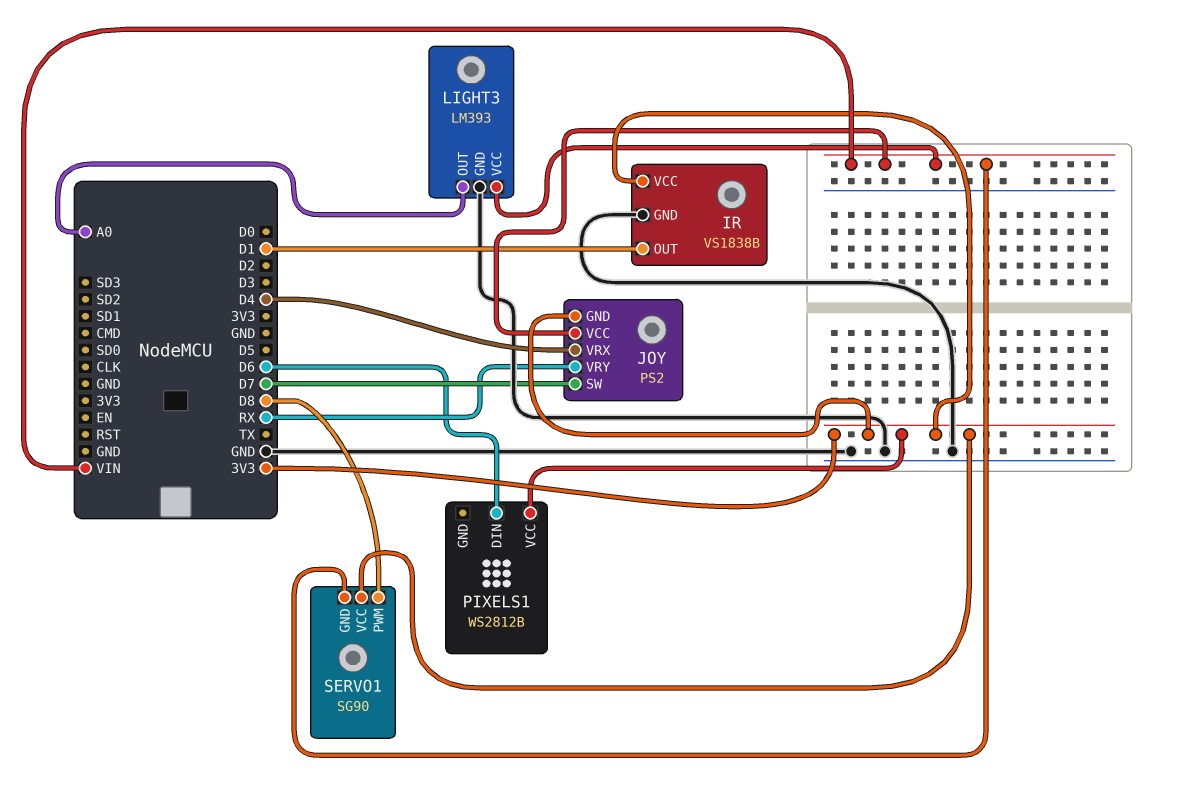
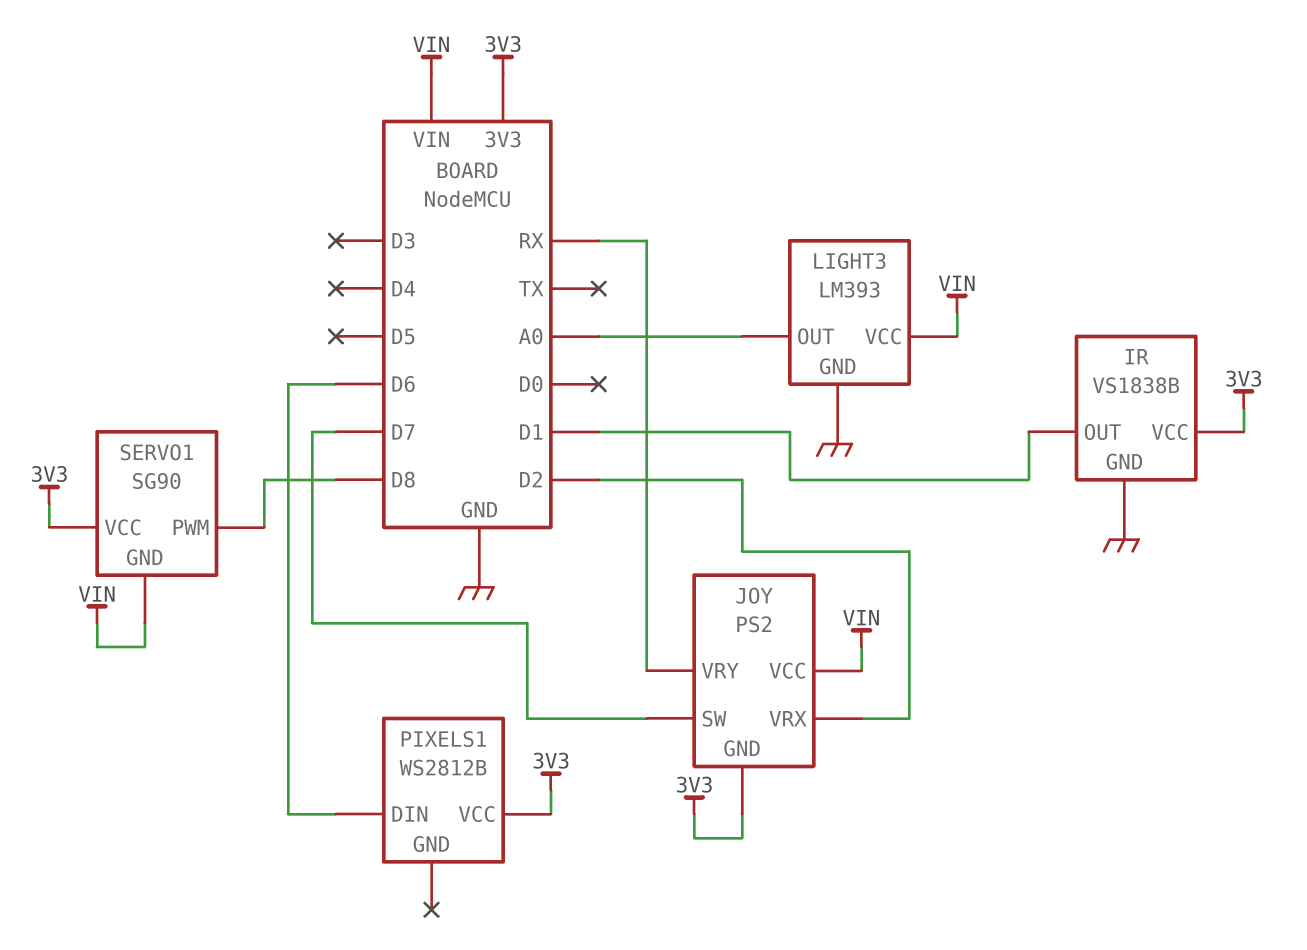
JOY pin VRX: D4 -> D2

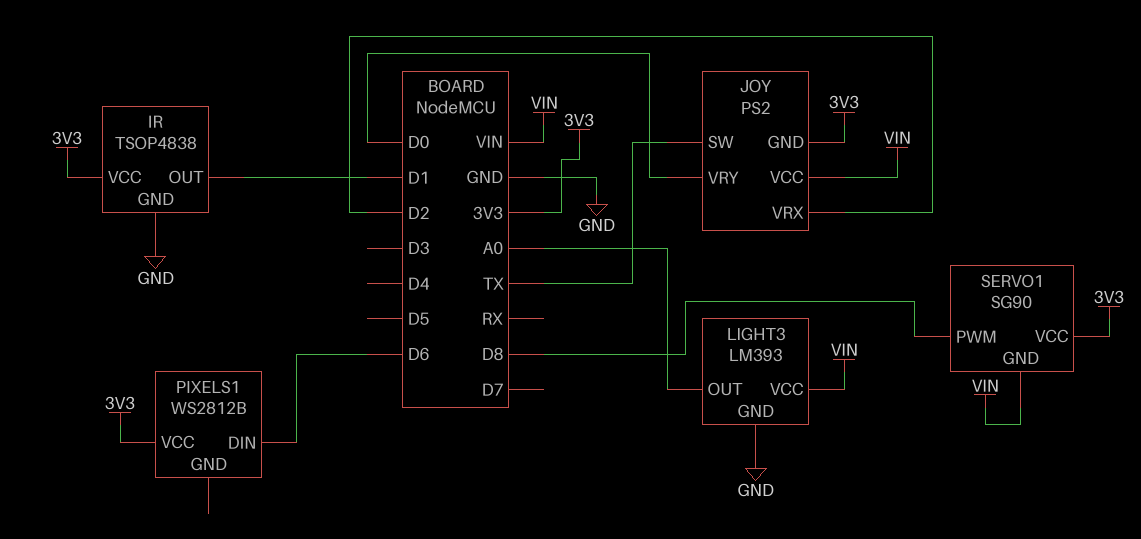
IR: VS1838B -> TSOP4838
JOY pin SW: D7 -> TX
JOY pin VRY: RX -> D0

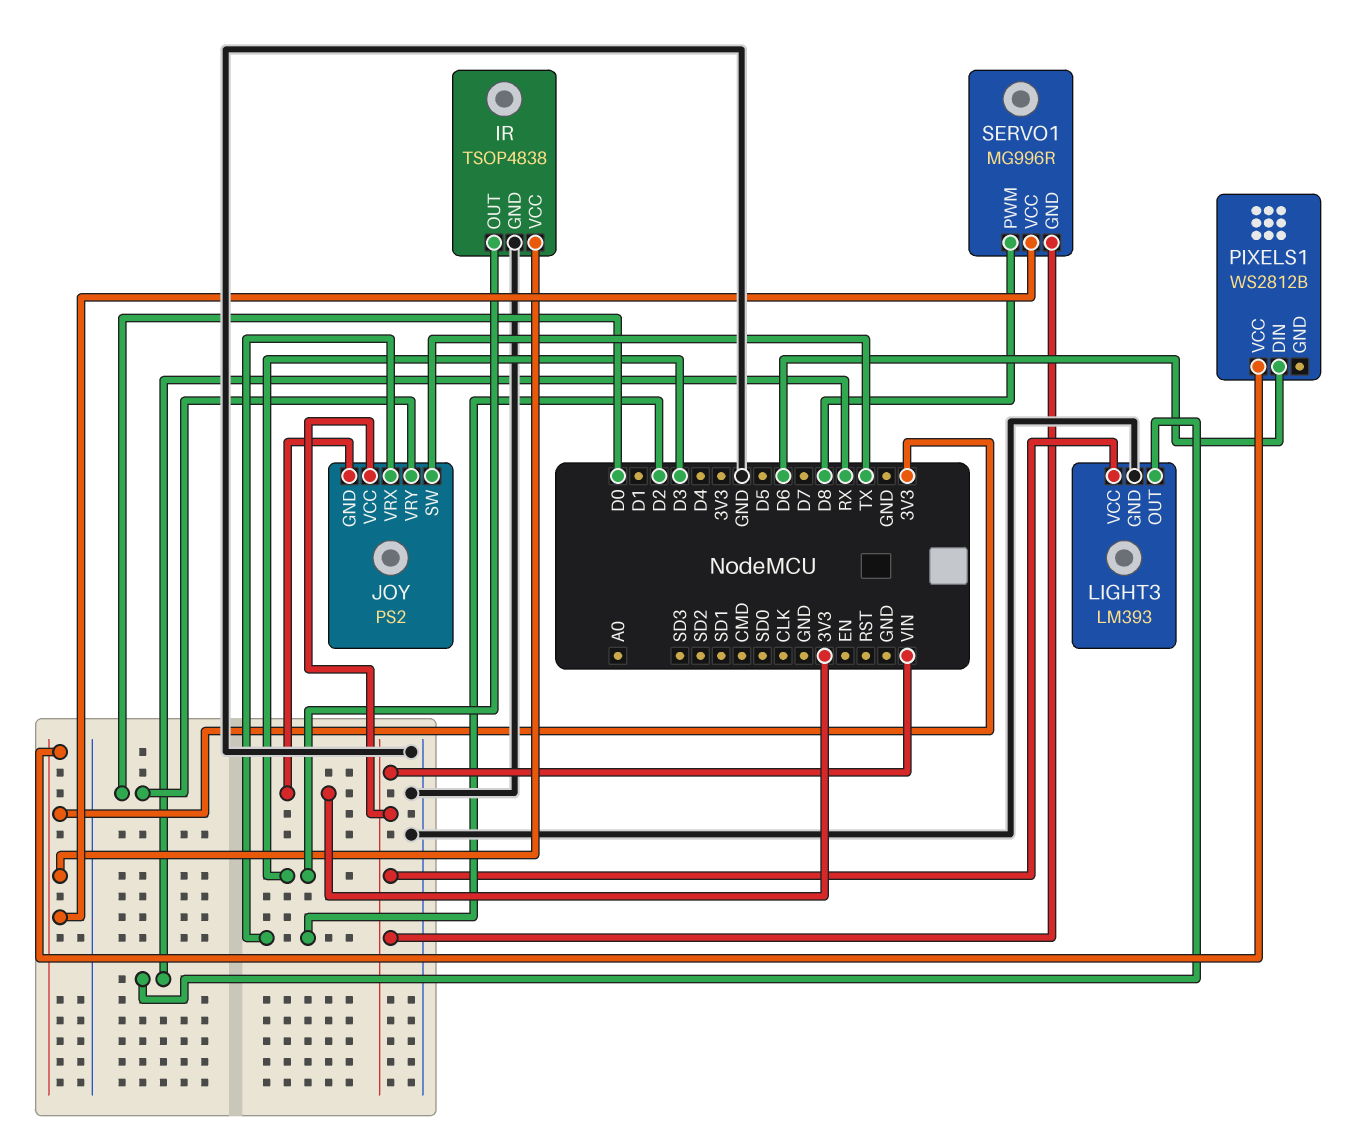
IR pin OUT: D1 -> D3
LIGHT3 pin OUT: A0 -> RX
SERVO1: SG90 -> MG996R

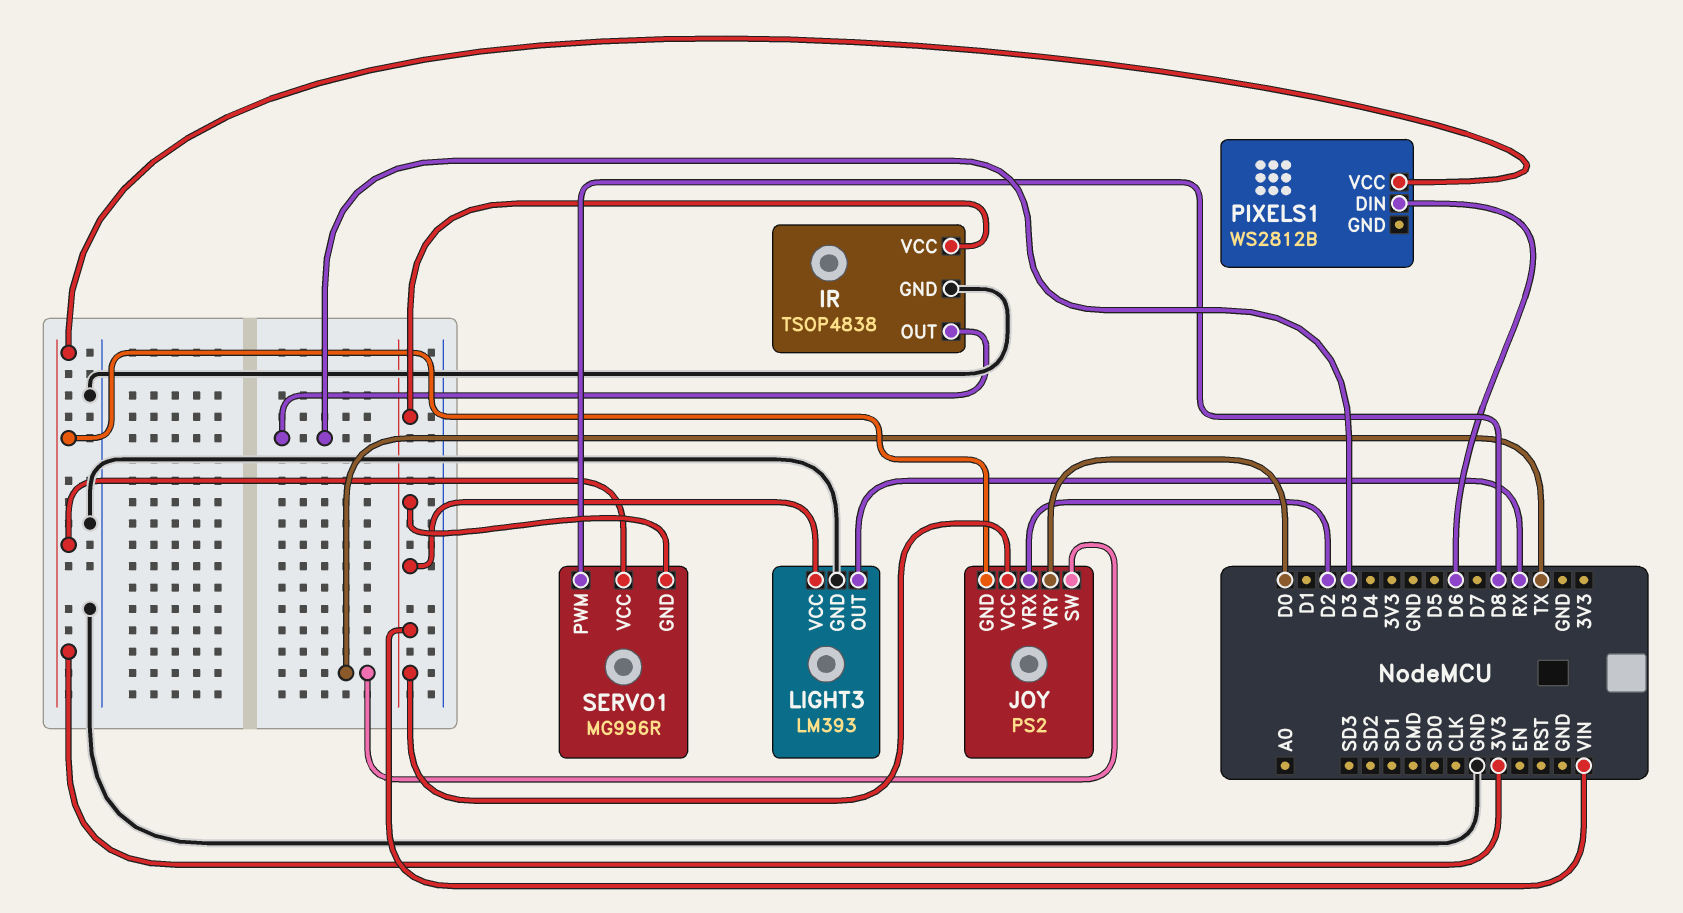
IR pin VCC: 3V3 -> VIN

